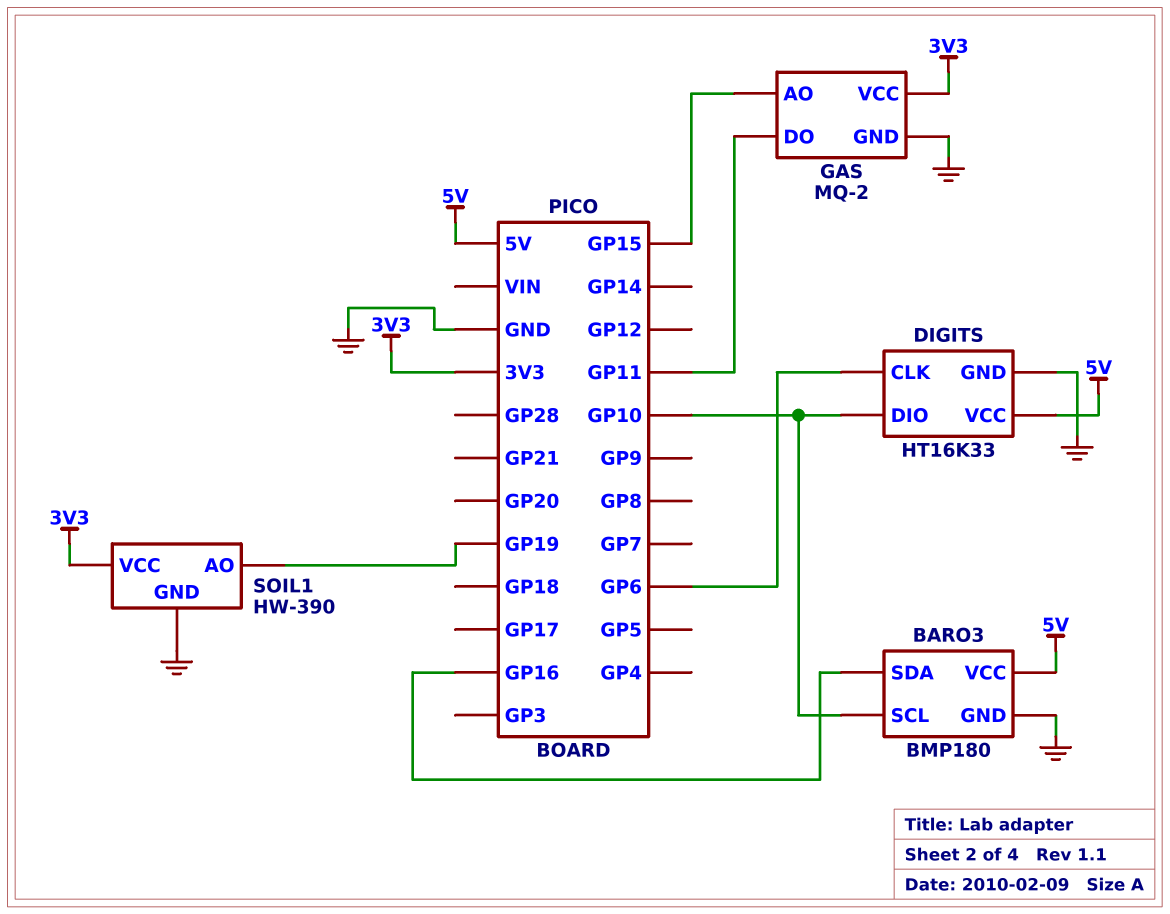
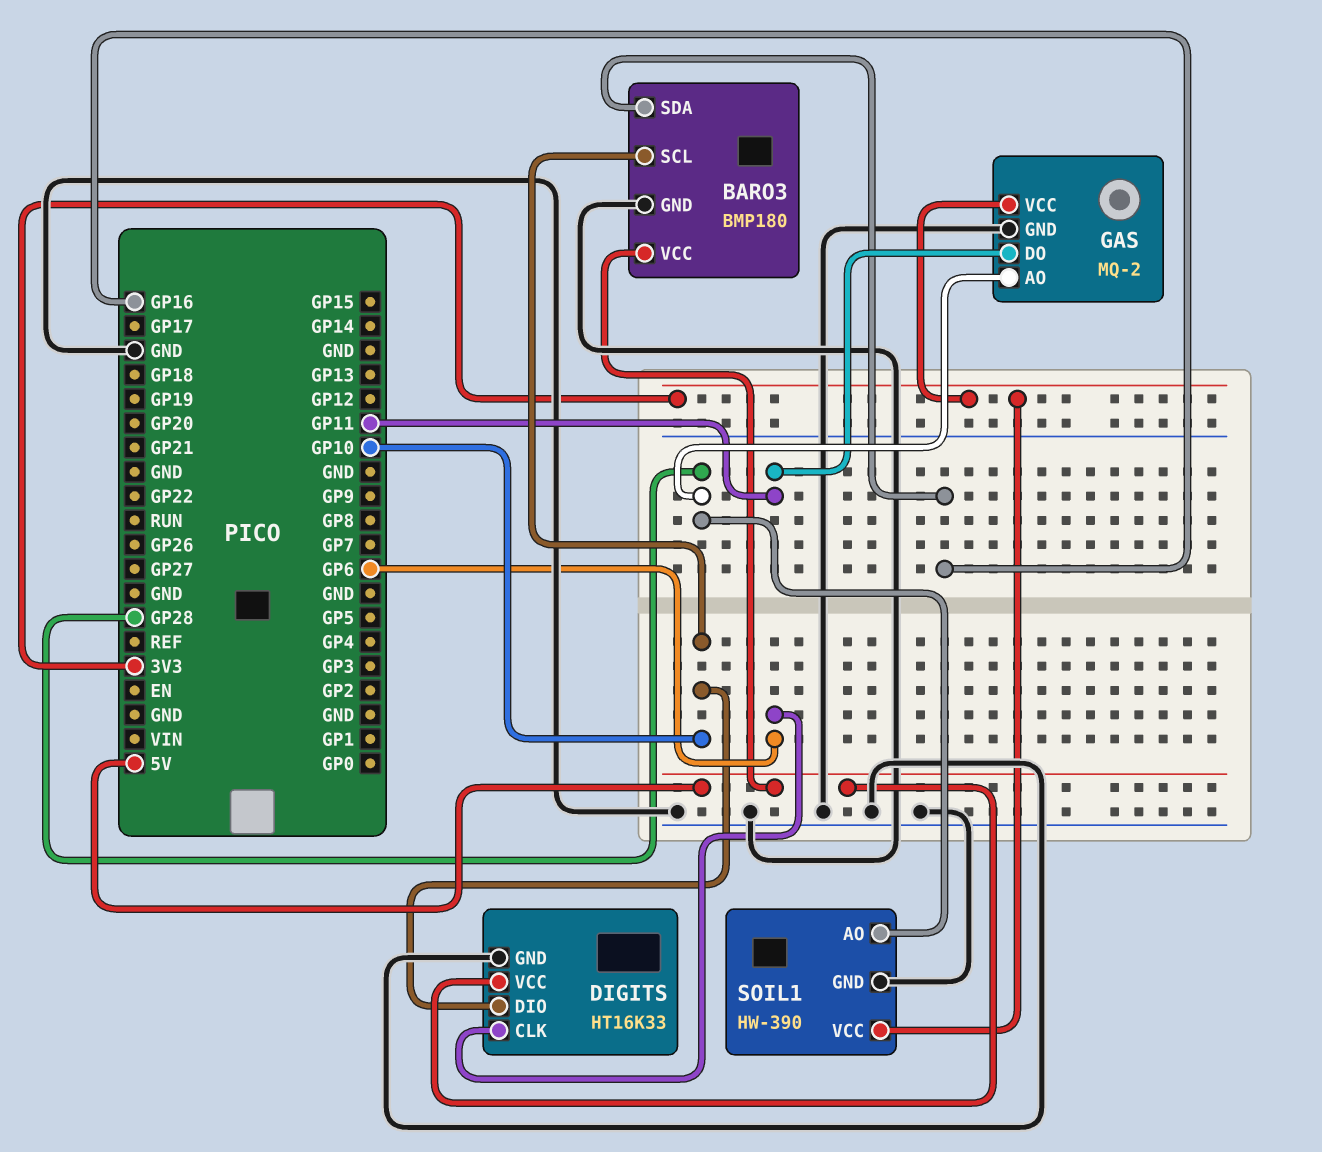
GAS pin AO: GP15 -> GP28
SOIL1 pin AO: GP19 -> GP28

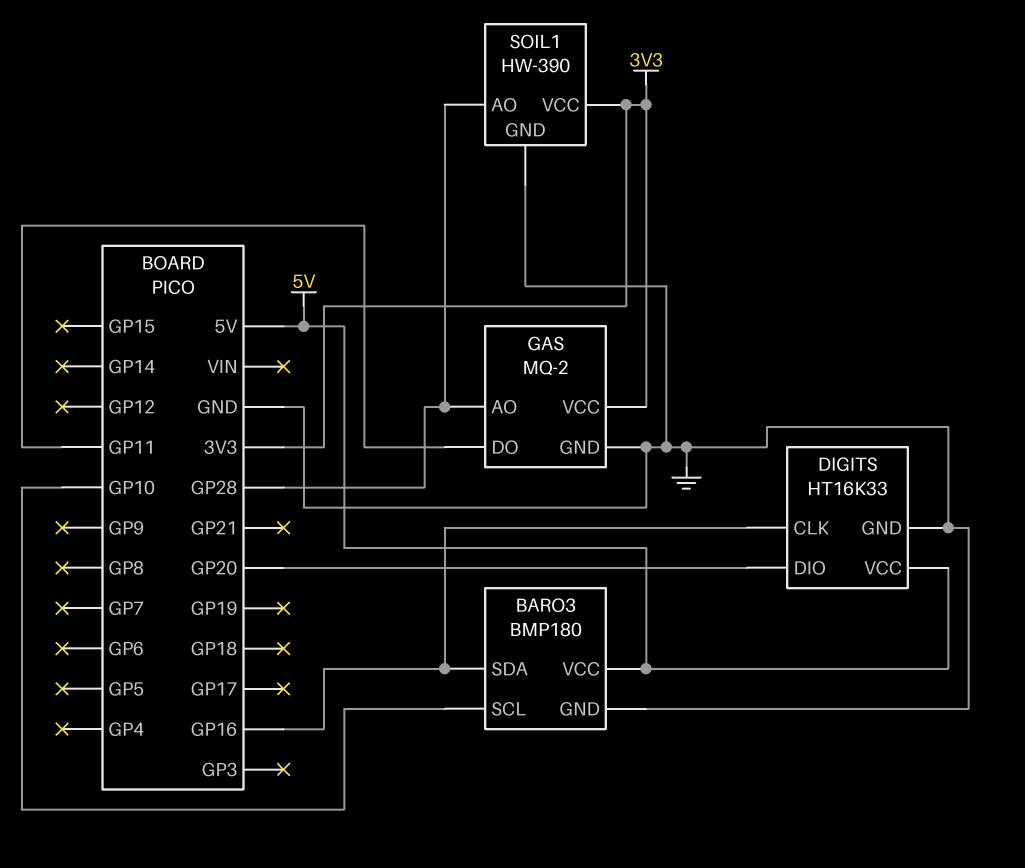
DIGITS pin CLK: GP6 -> GP16
DIGITS pin DIO: GP10 -> GP20

